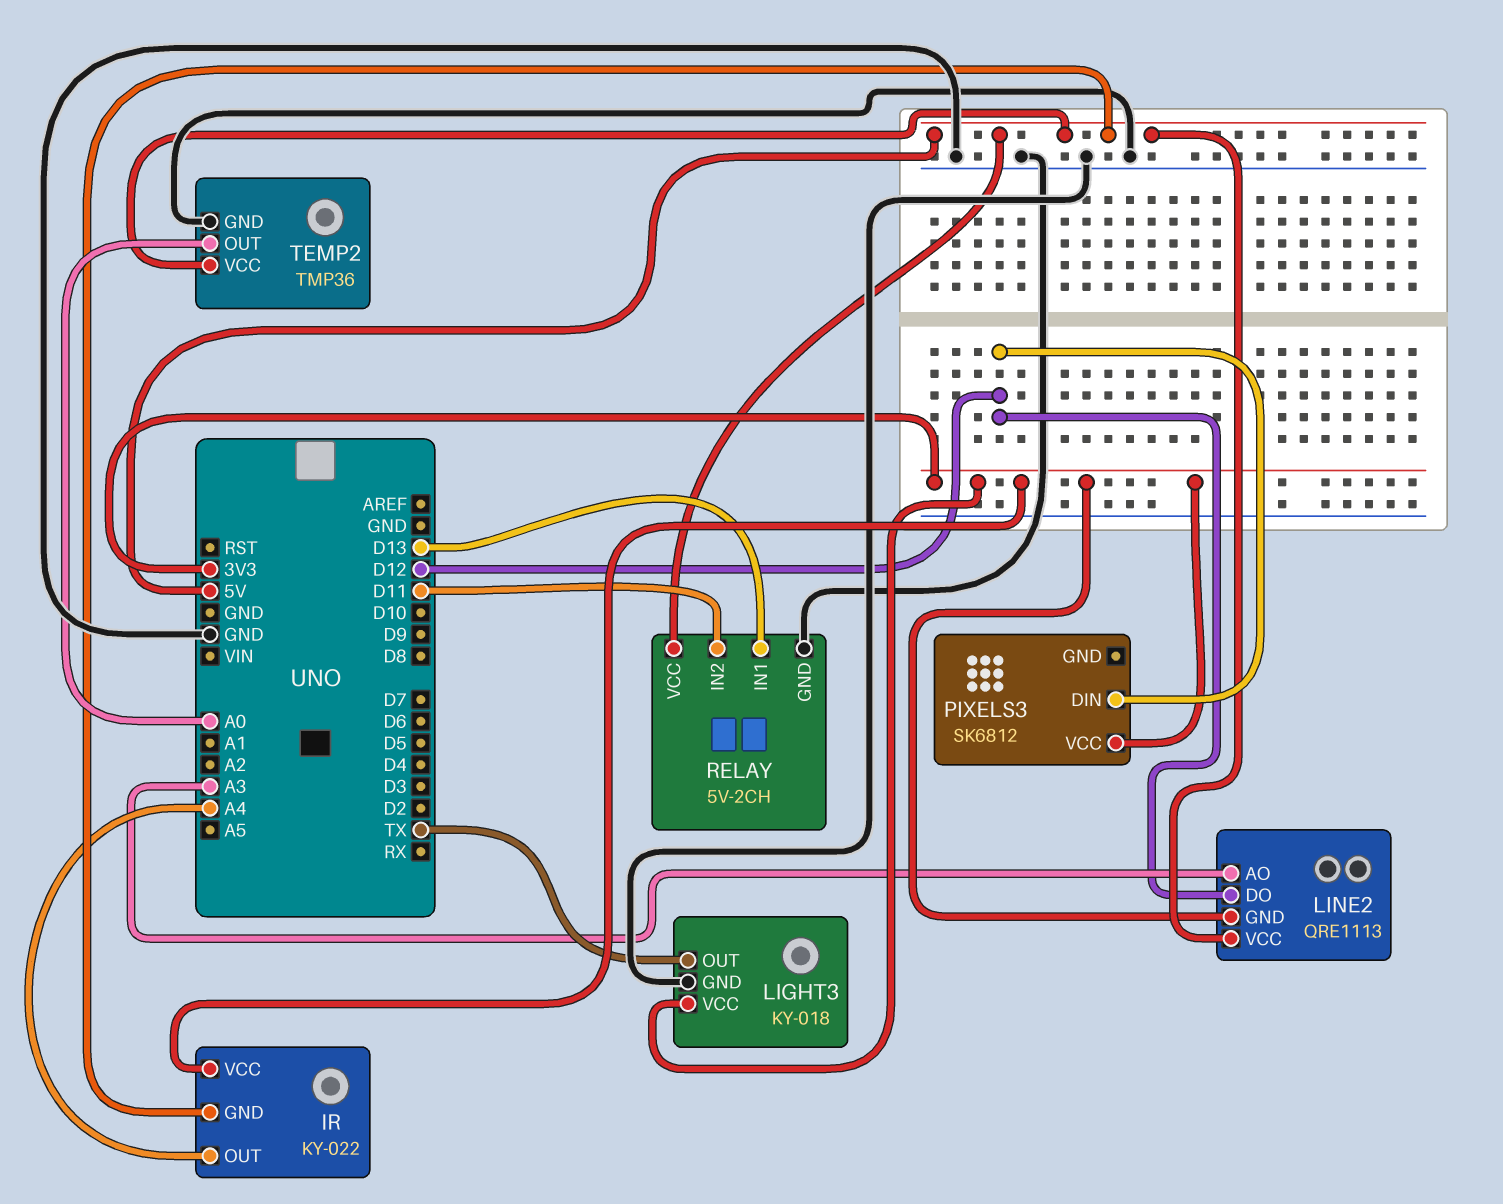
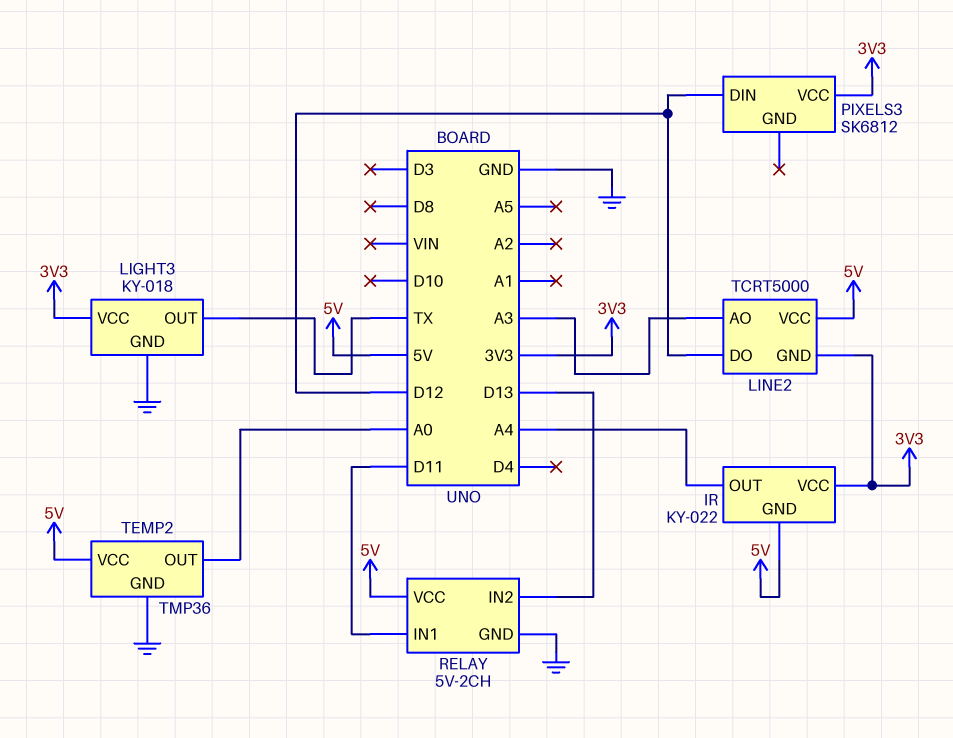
LINE2: QRE1113 -> TCRT5000
RELAY pin IN1: D13 -> D11
RELAY pin IN2: D11 -> D13

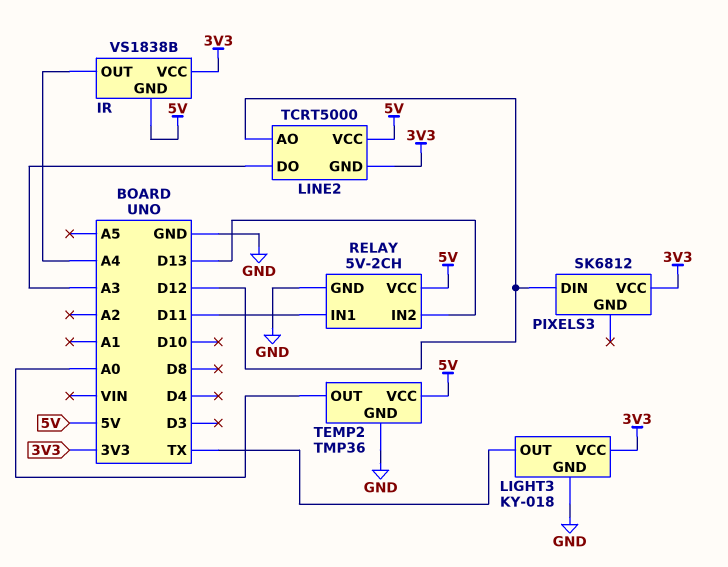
IR: KY-022 -> VS1838B
LINE2 pin AO: A3 -> D12
LINE2 pin DO: D12 -> A3

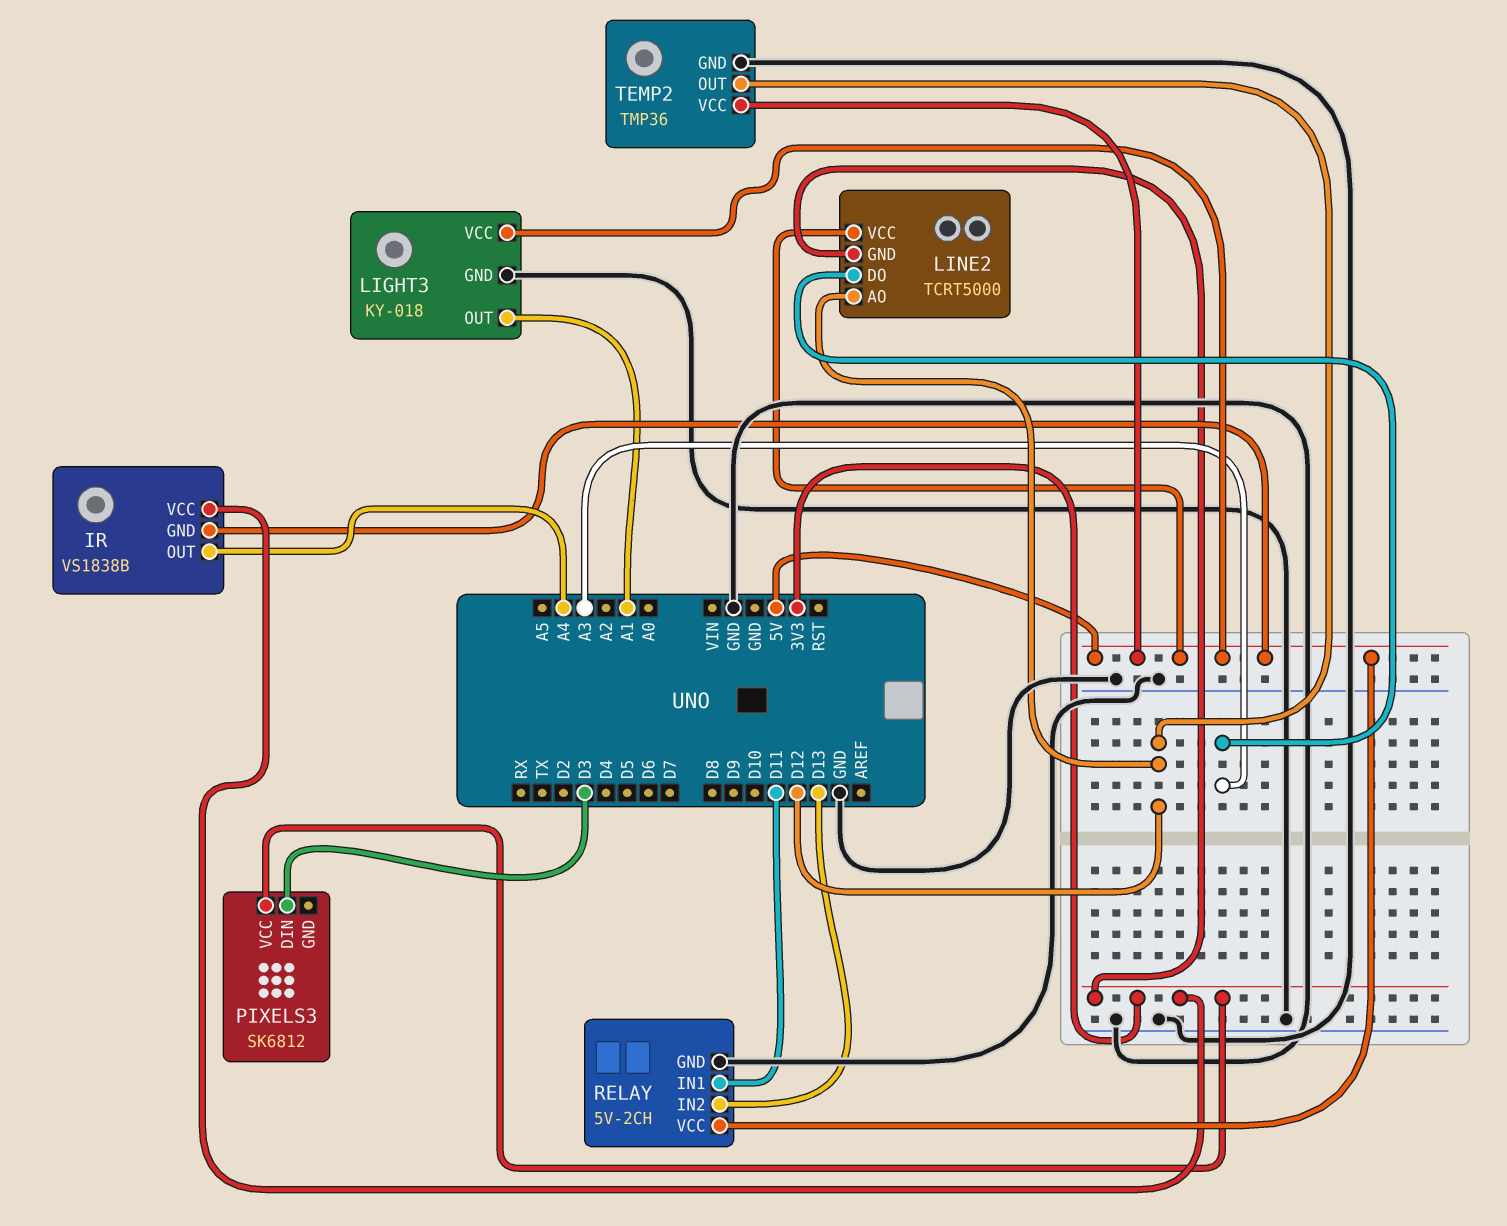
LIGHT3 pin OUT: TX -> A1
LIGHT3 pin VCC: 3V3 -> 5V
PIXELS3 pin DIN: D12 -> D3
TEMP2 pin OUT: A0 -> D12

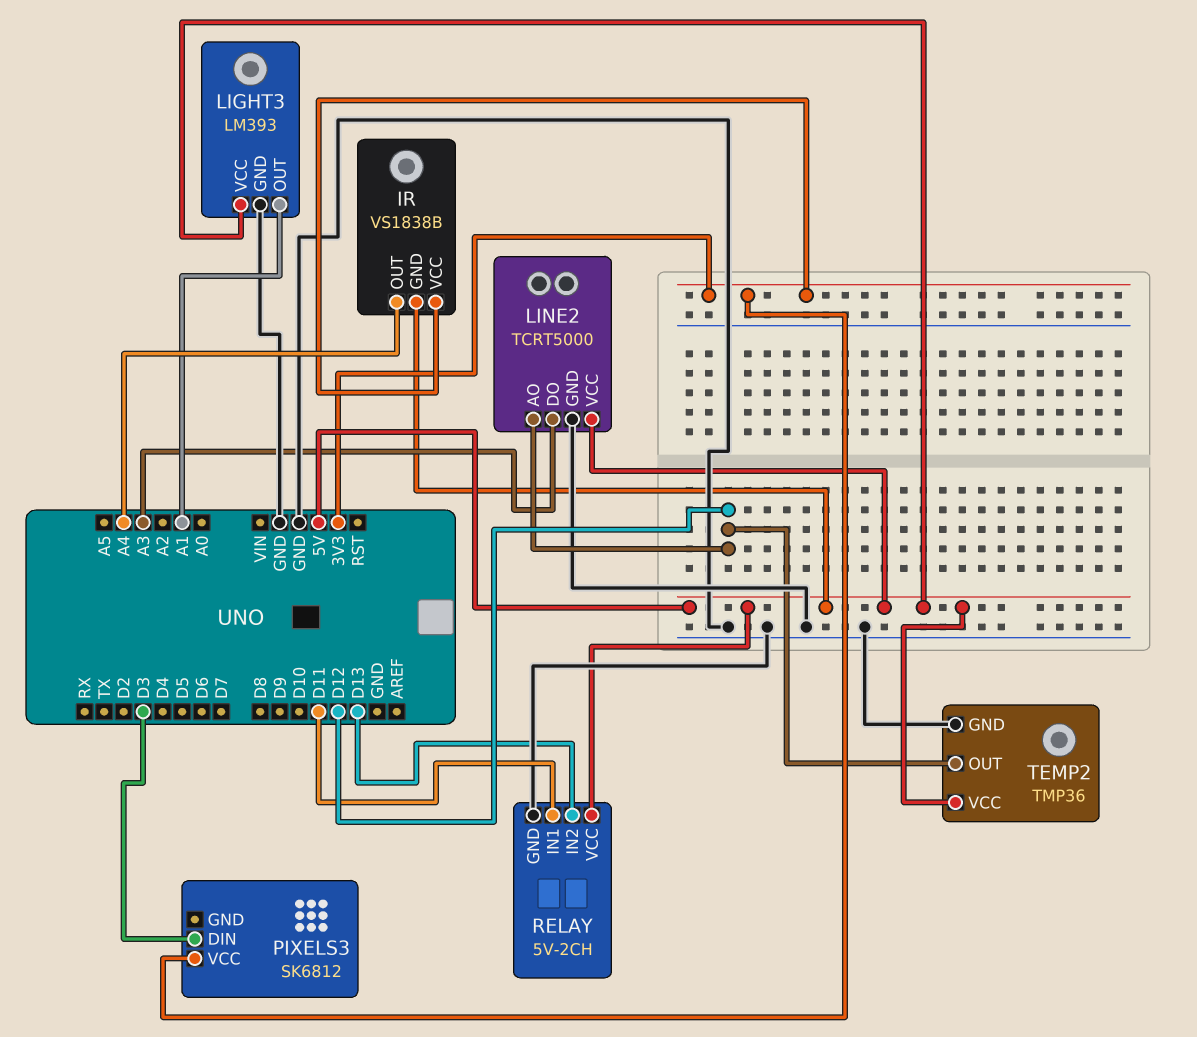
LIGHT3: KY-018 -> LM393
LINE2 pin GND: 3V3 -> GND

